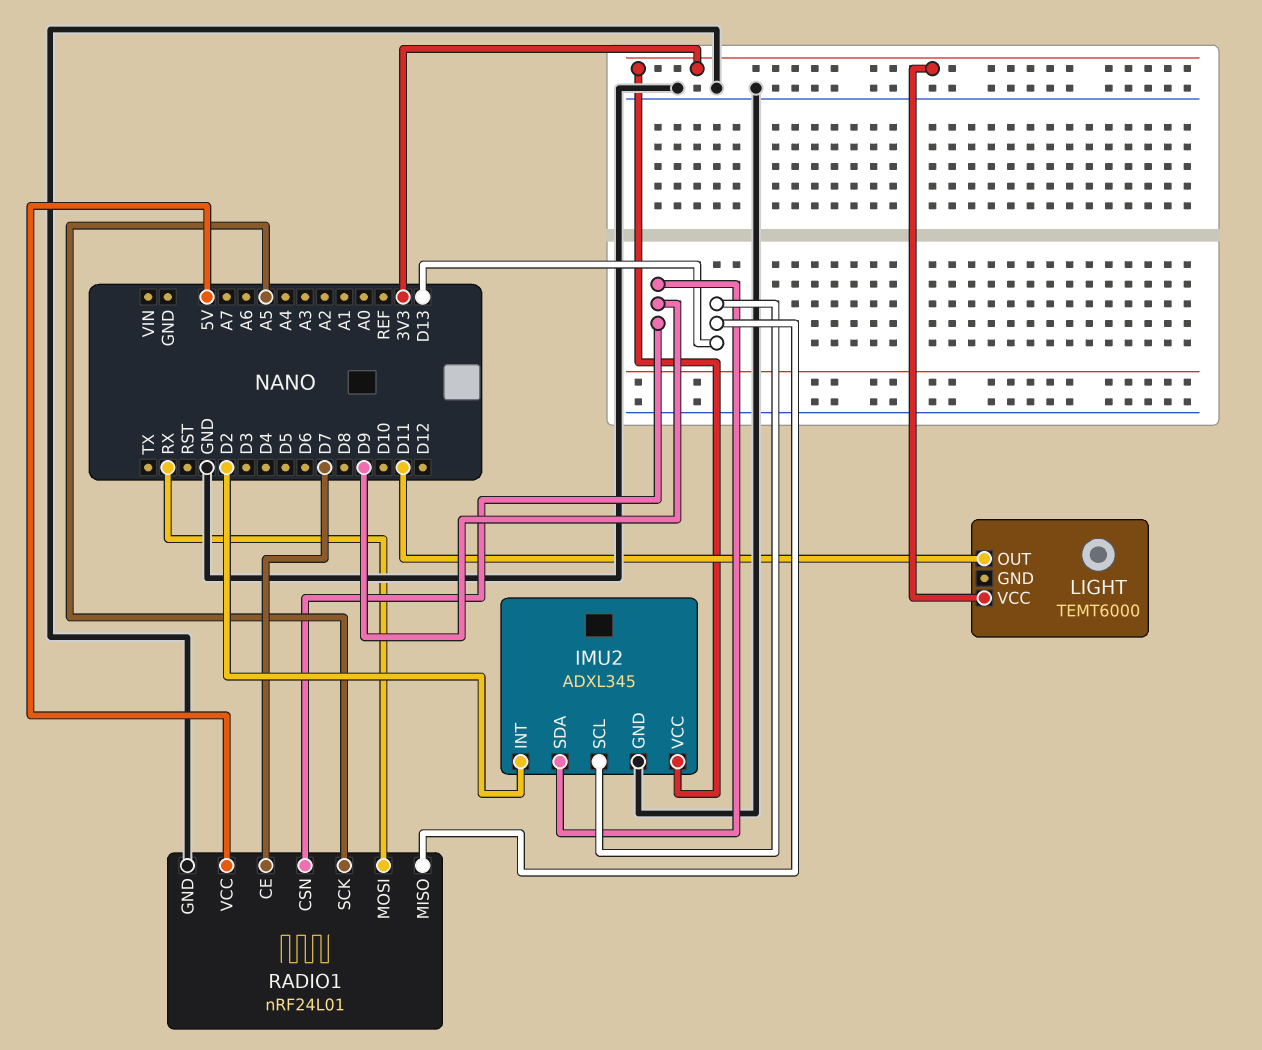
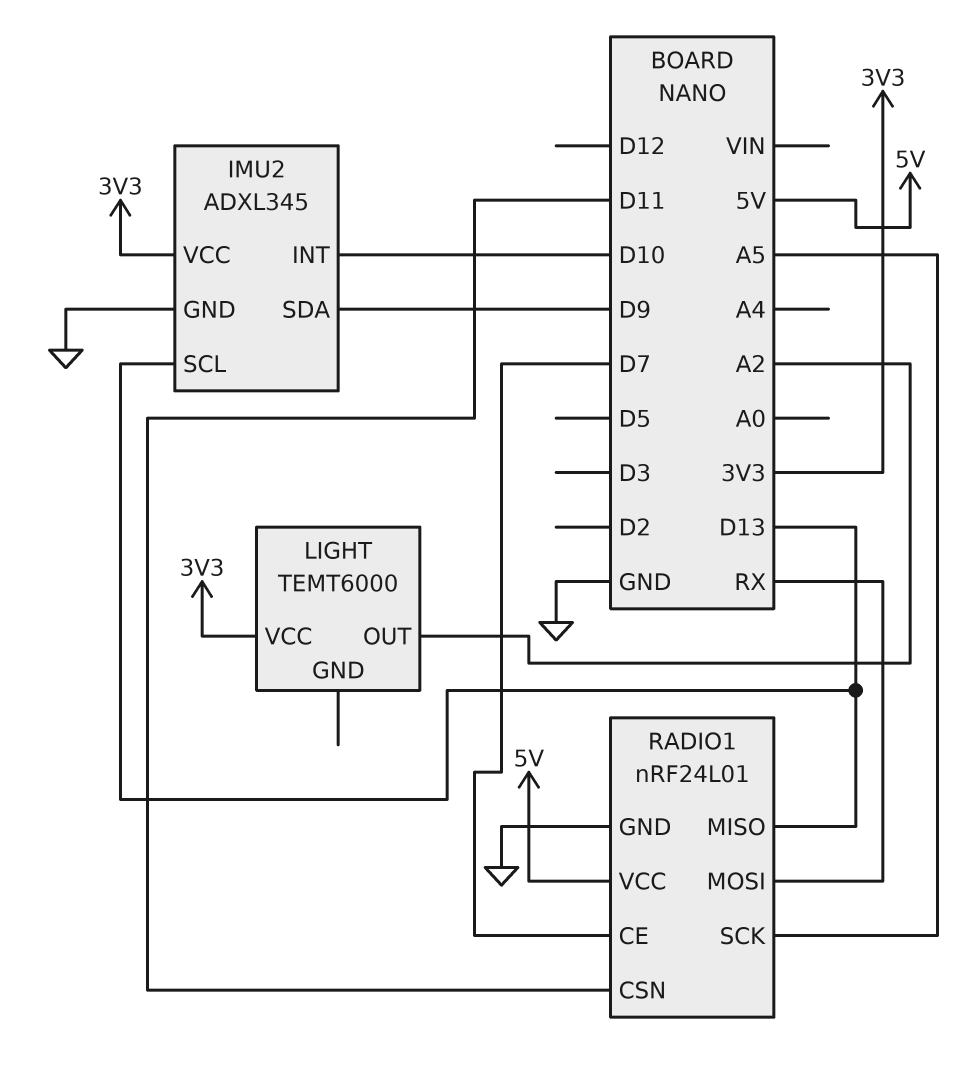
IMU2 pin INT: D2 -> D10
LIGHT pin OUT: D11 -> A2
RADIO1 pin CSN: D9 -> D11

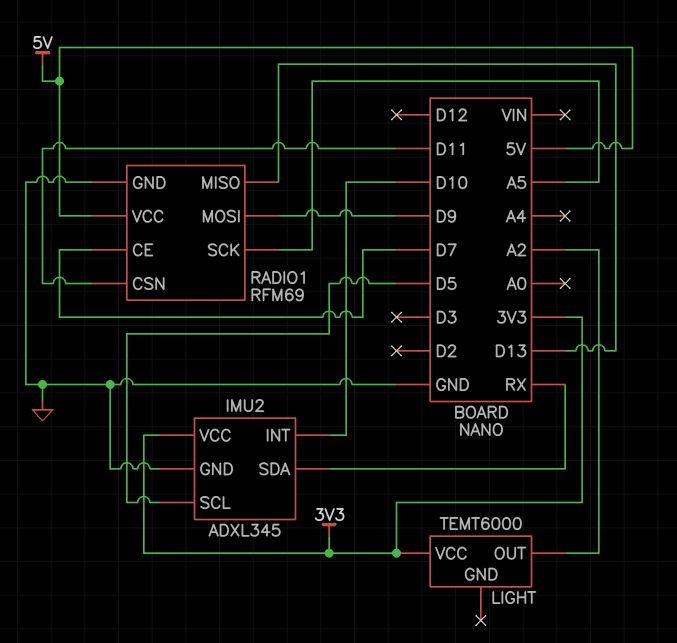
IMU2 pin SCL: D13 -> D5
IMU2 pin SDA: D9 -> RX
RADIO1: nRF24L01 -> RFM69
RADIO1 pin MOSI: RX -> D9

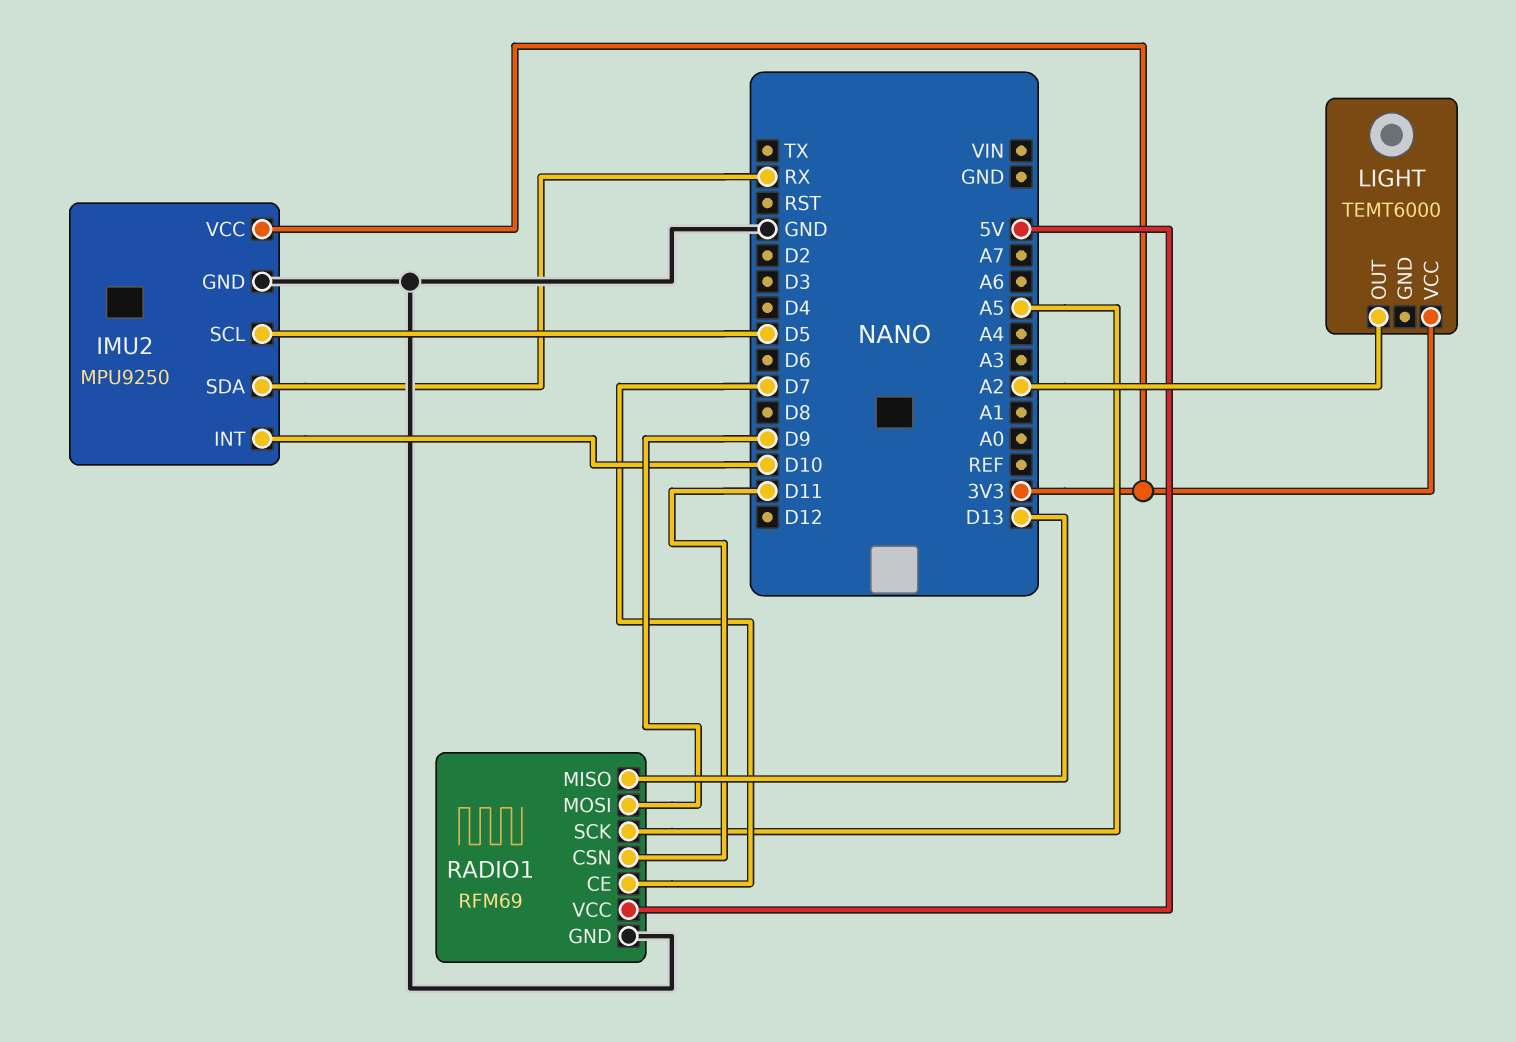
IMU2: ADXL345 -> MPU9250

